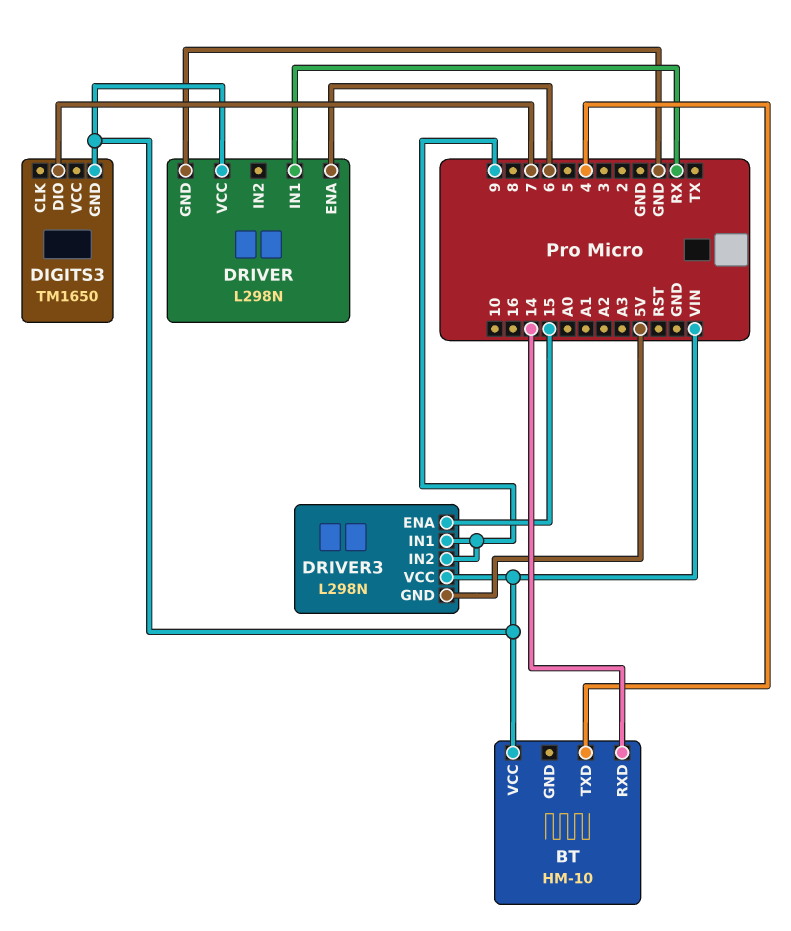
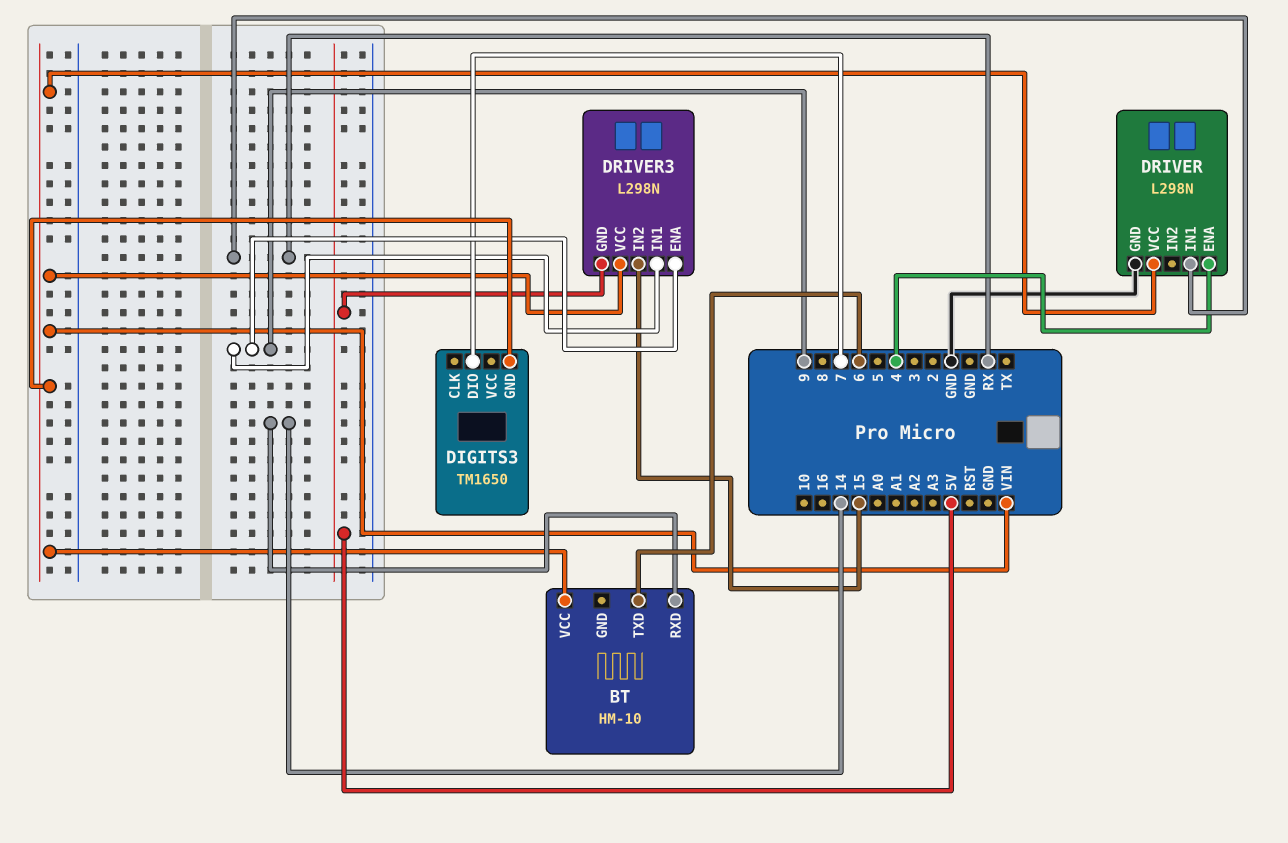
BT pin TXD: 4 -> 6
DRIVER pin ENA: 6 -> 4
DRIVER3 pin ENA: 15 -> 9
DRIVER3 pin IN2: 9 -> 15

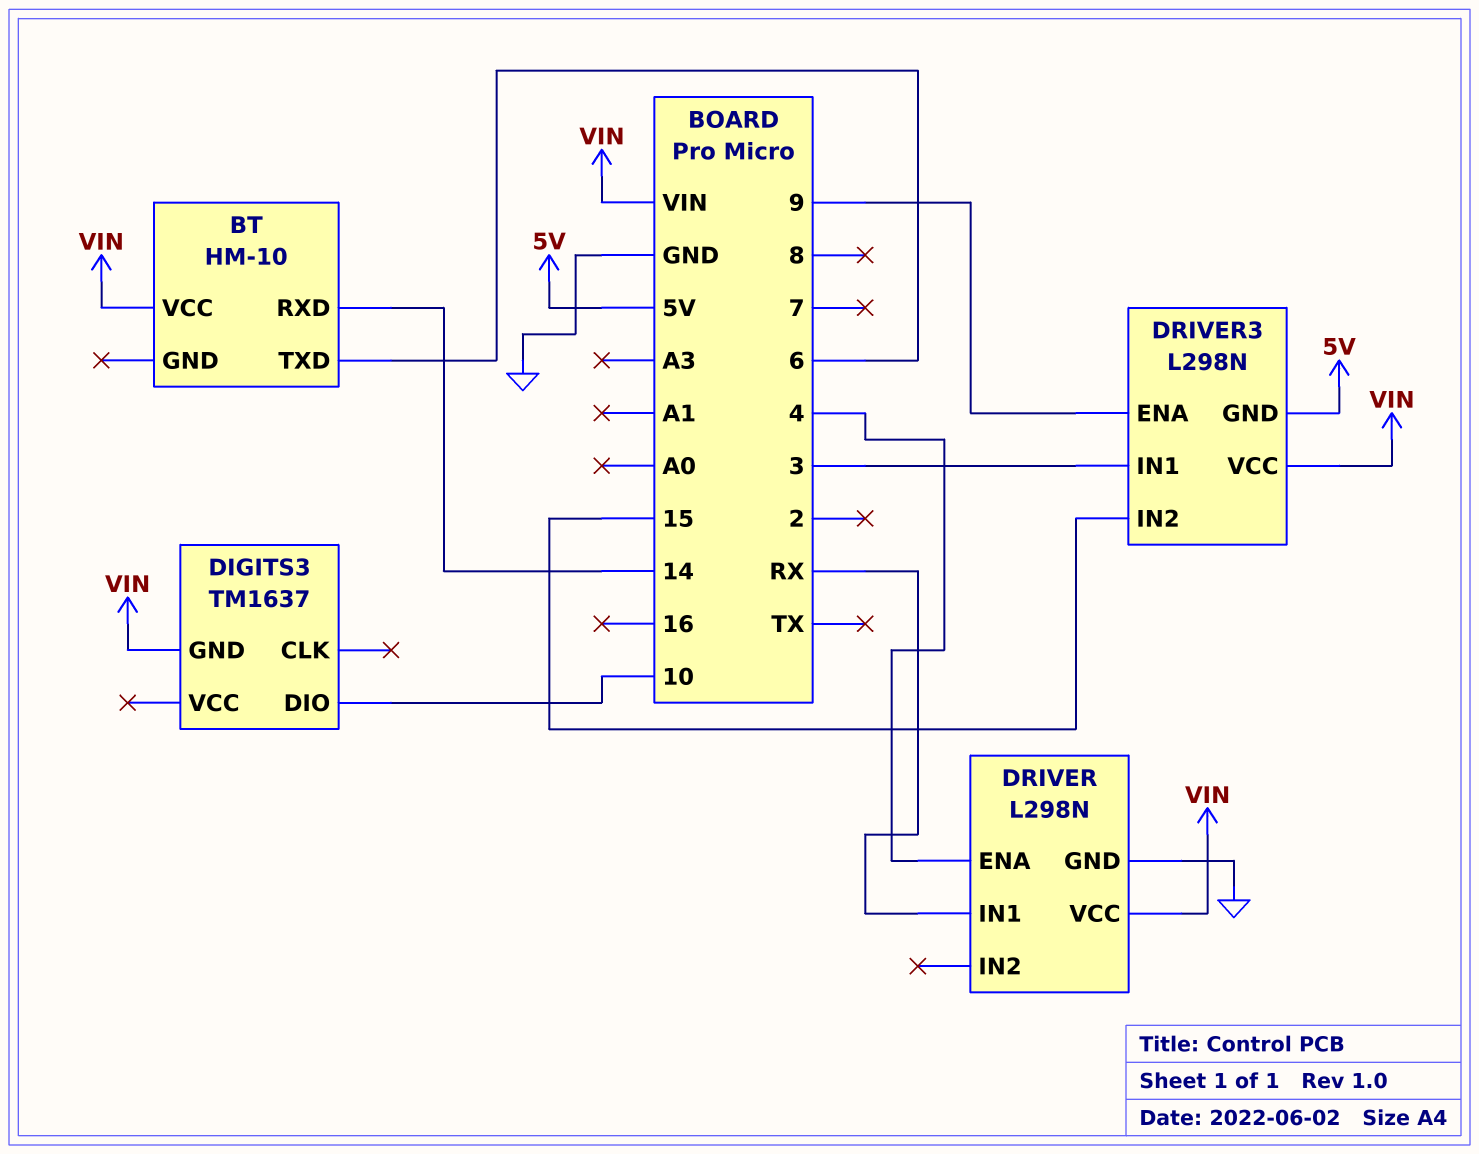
DIGITS3: TM1650 -> TM1637
DIGITS3 pin DIO: 7 -> 10
DRIVER3 pin IN1: 9 -> 3

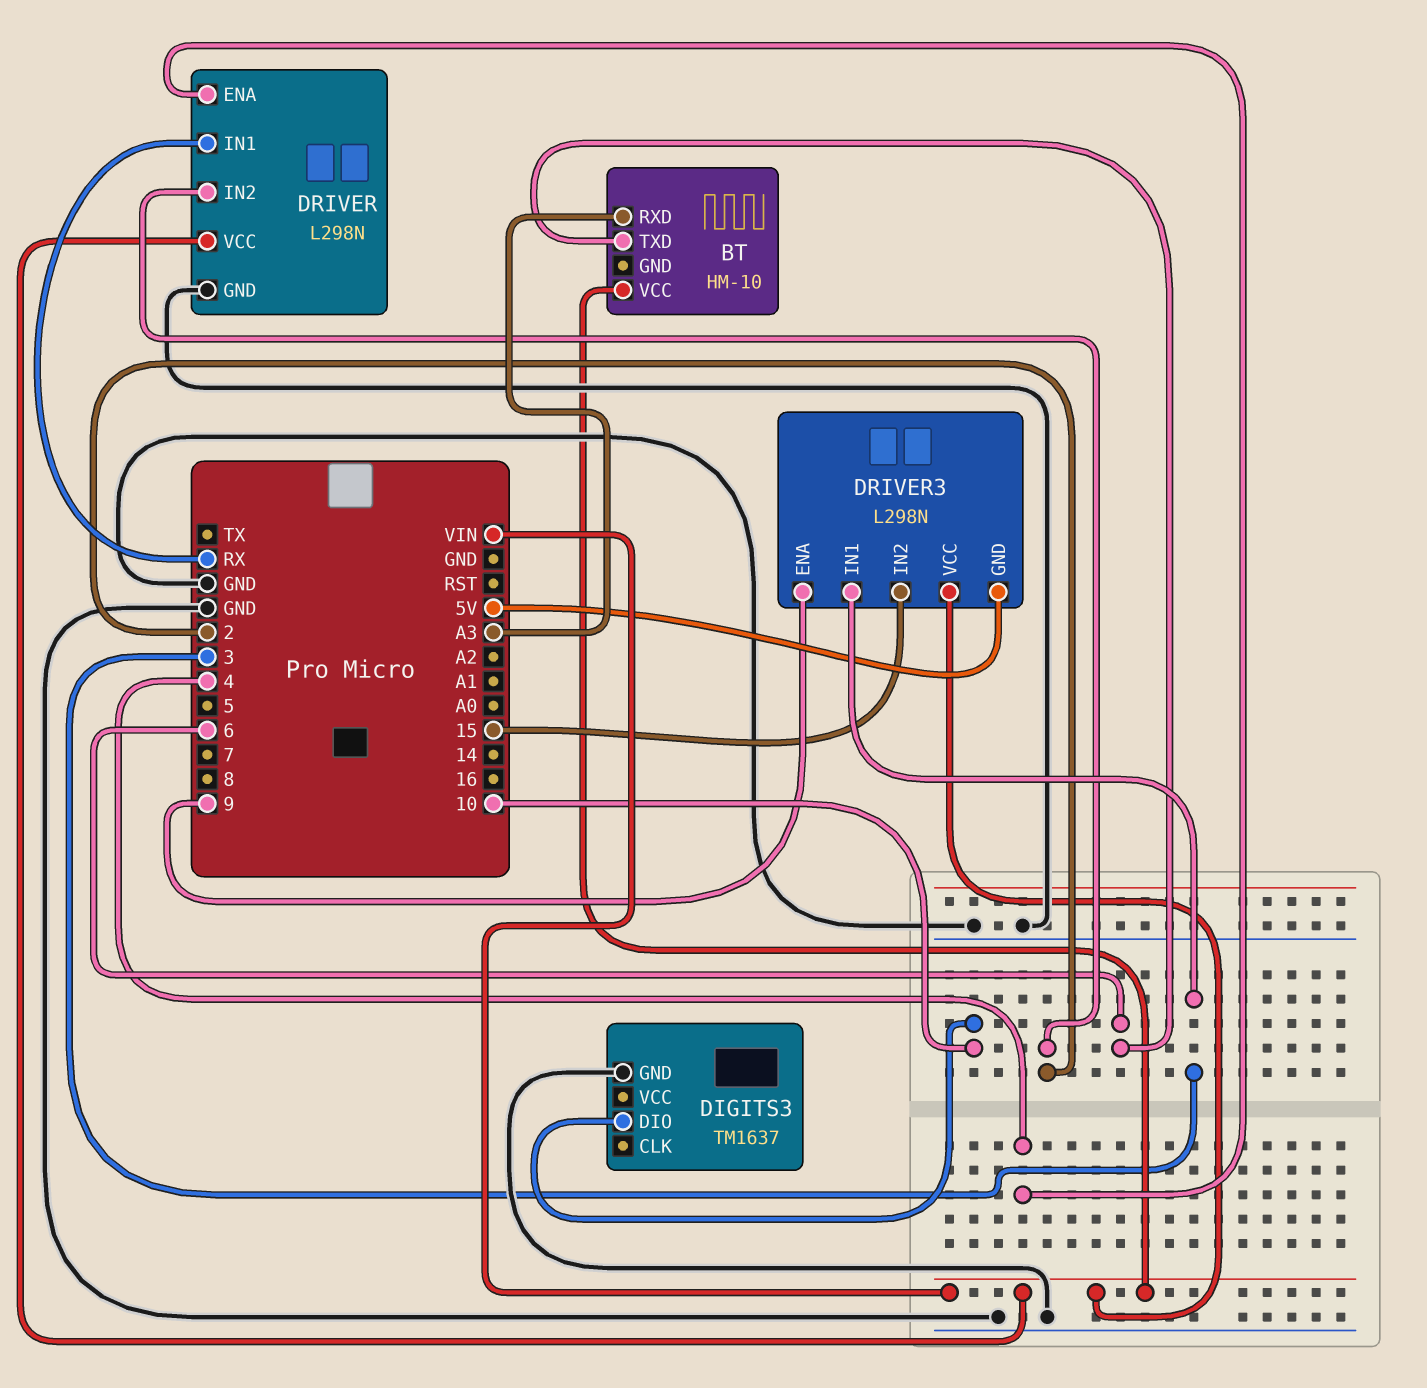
BT pin RXD: 14 -> A3
DIGITS3 pin GND: VIN -> GND
DRIVER pin IN2: none -> 2

